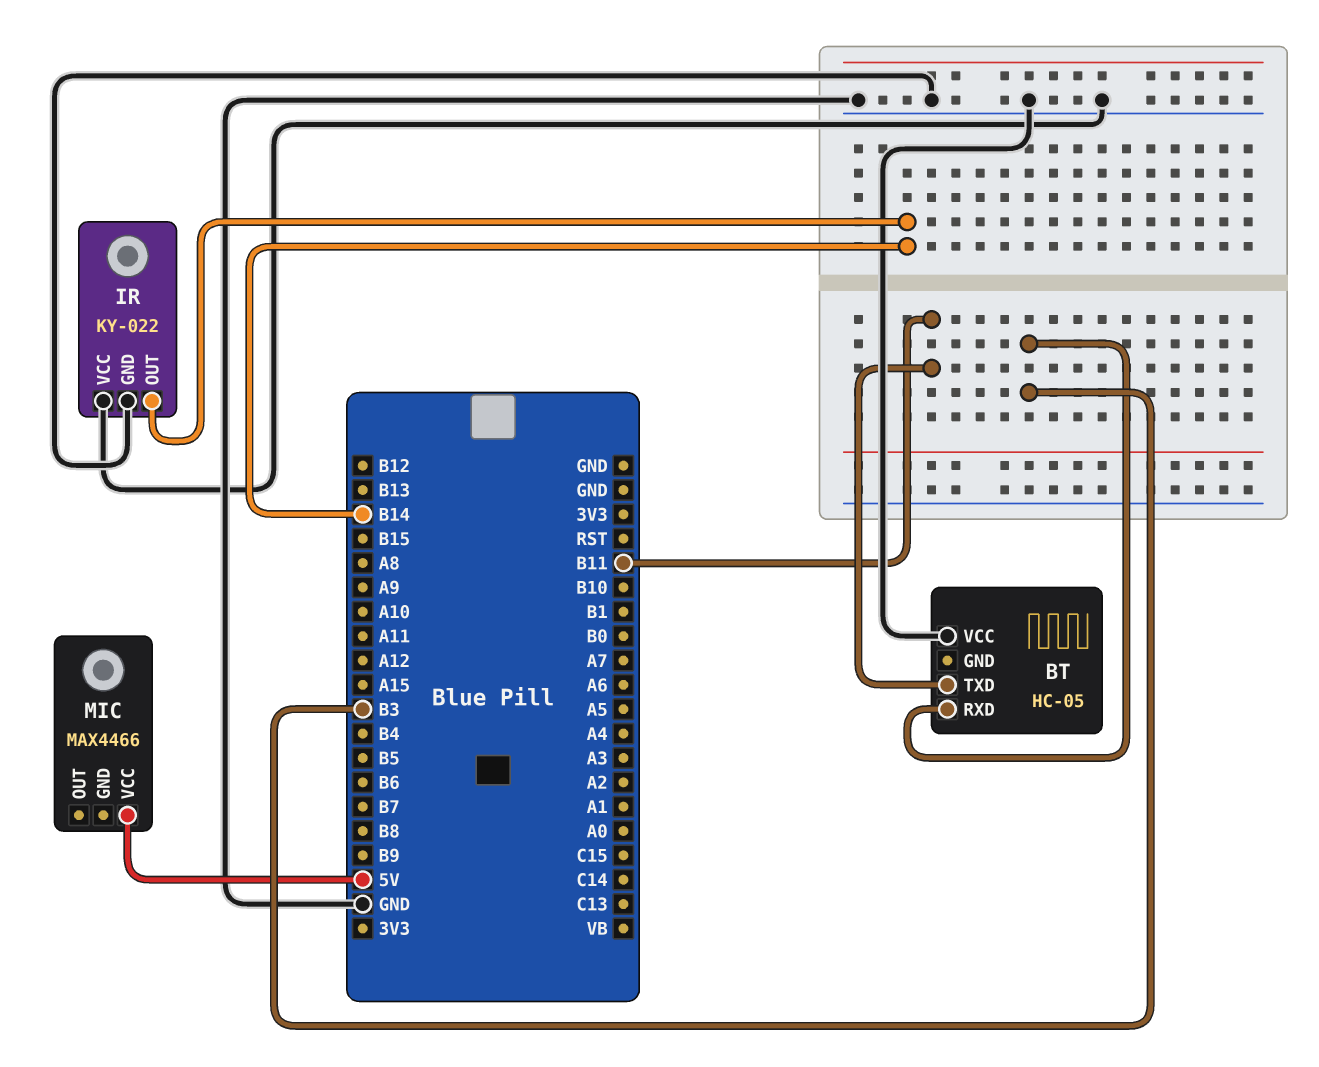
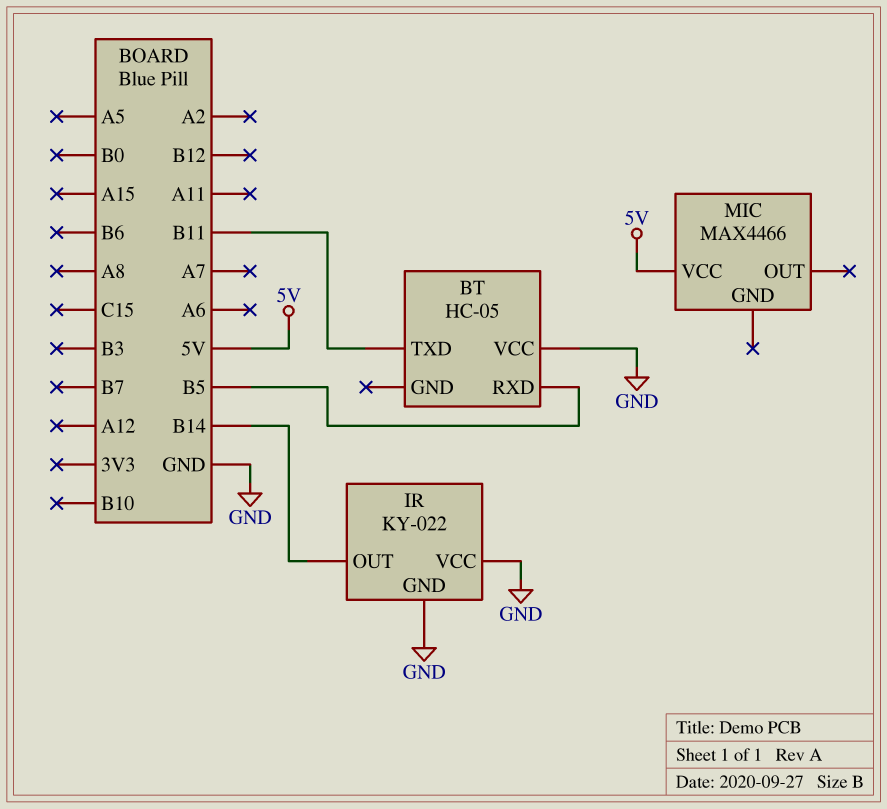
BT pin RXD: B3 -> B5

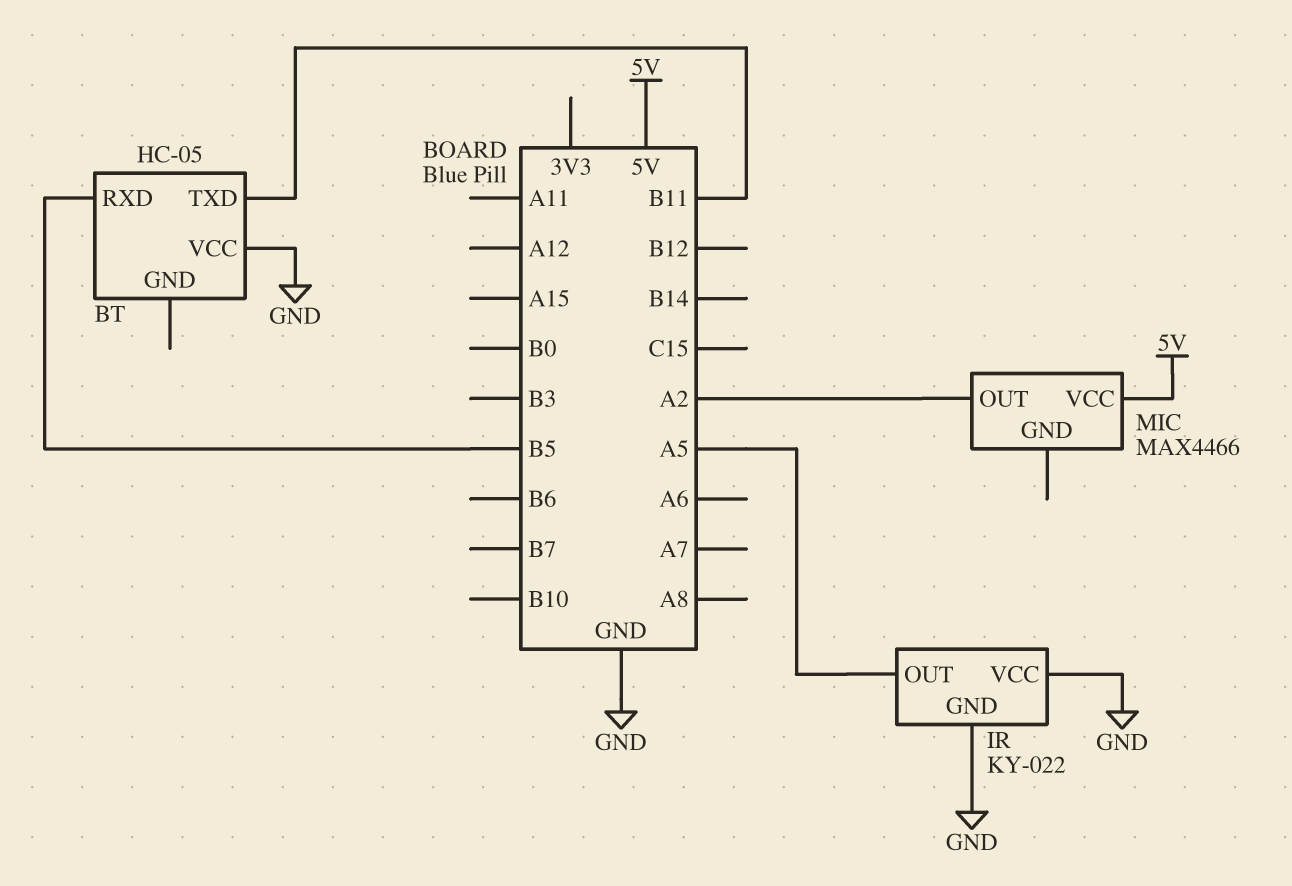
IR pin OUT: B14 -> A5
MIC pin OUT: none -> A2

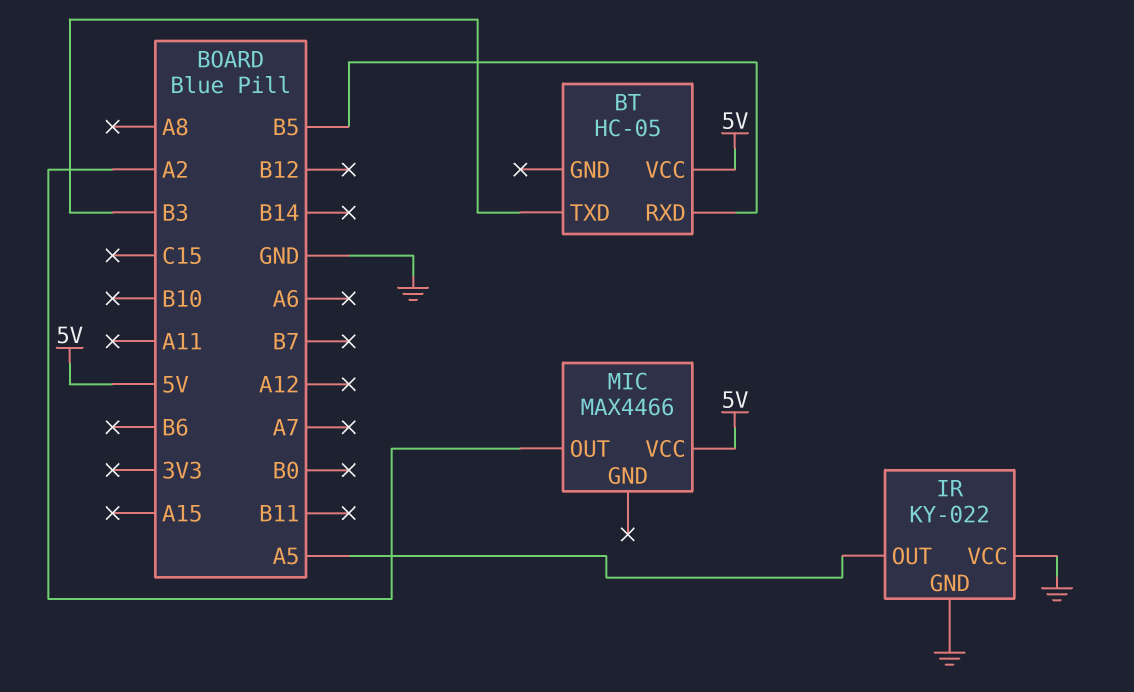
BT pin TXD: B11 -> B3
BT pin VCC: GND -> 5V

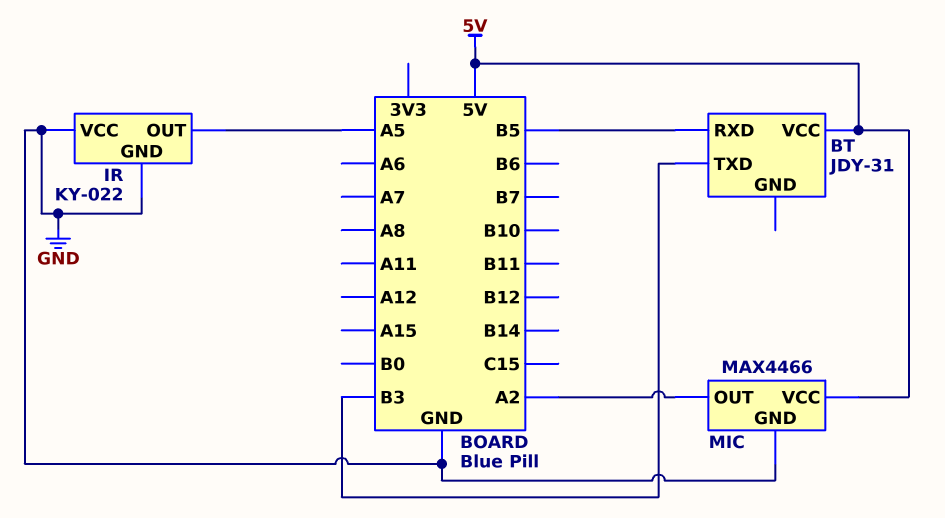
BT: HC-05 -> JDY-31
MIC pin GND: none -> GND

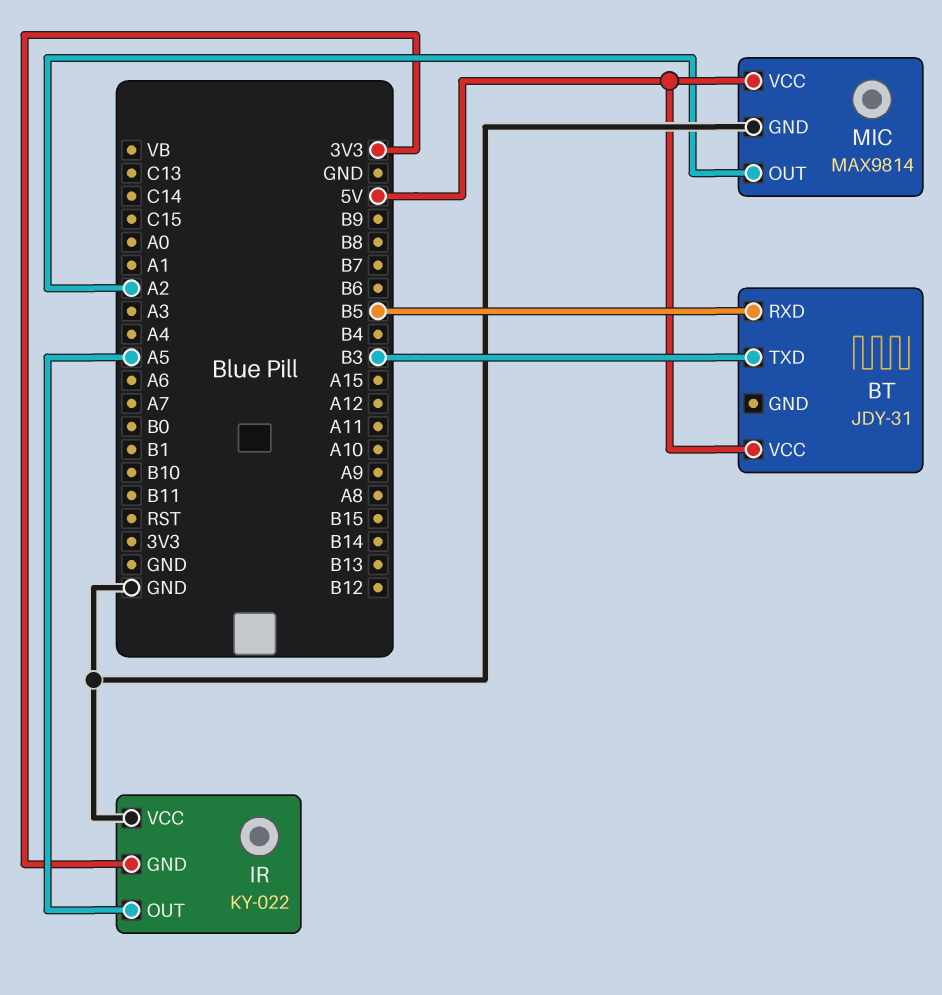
IR pin GND: GND -> 3V3
MIC: MAX4466 -> MAX9814

